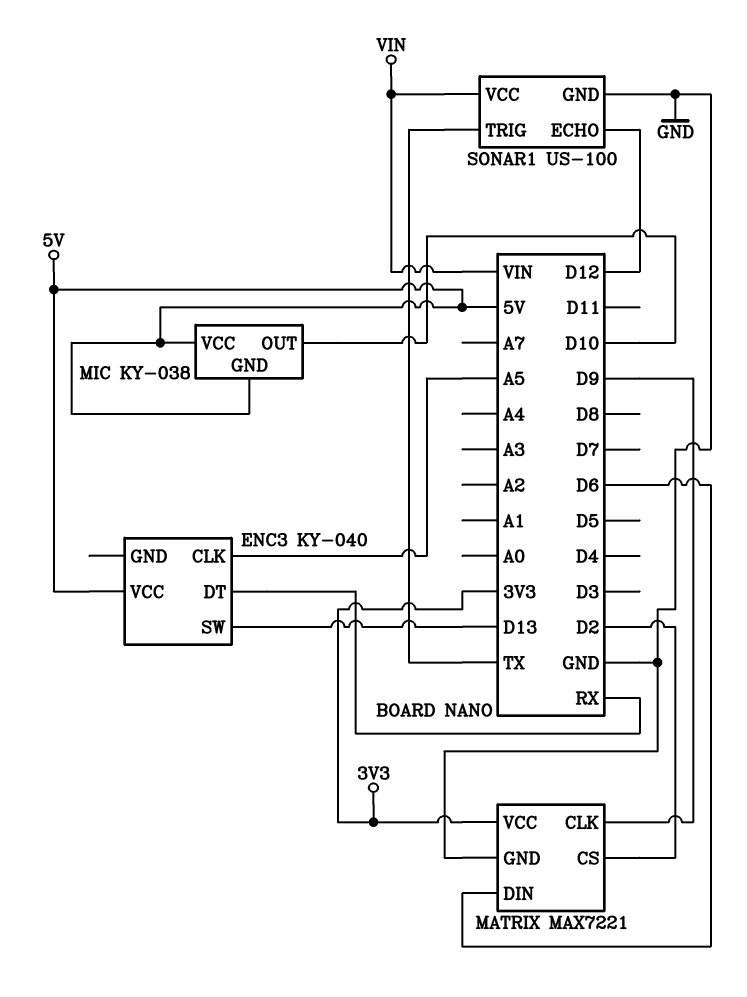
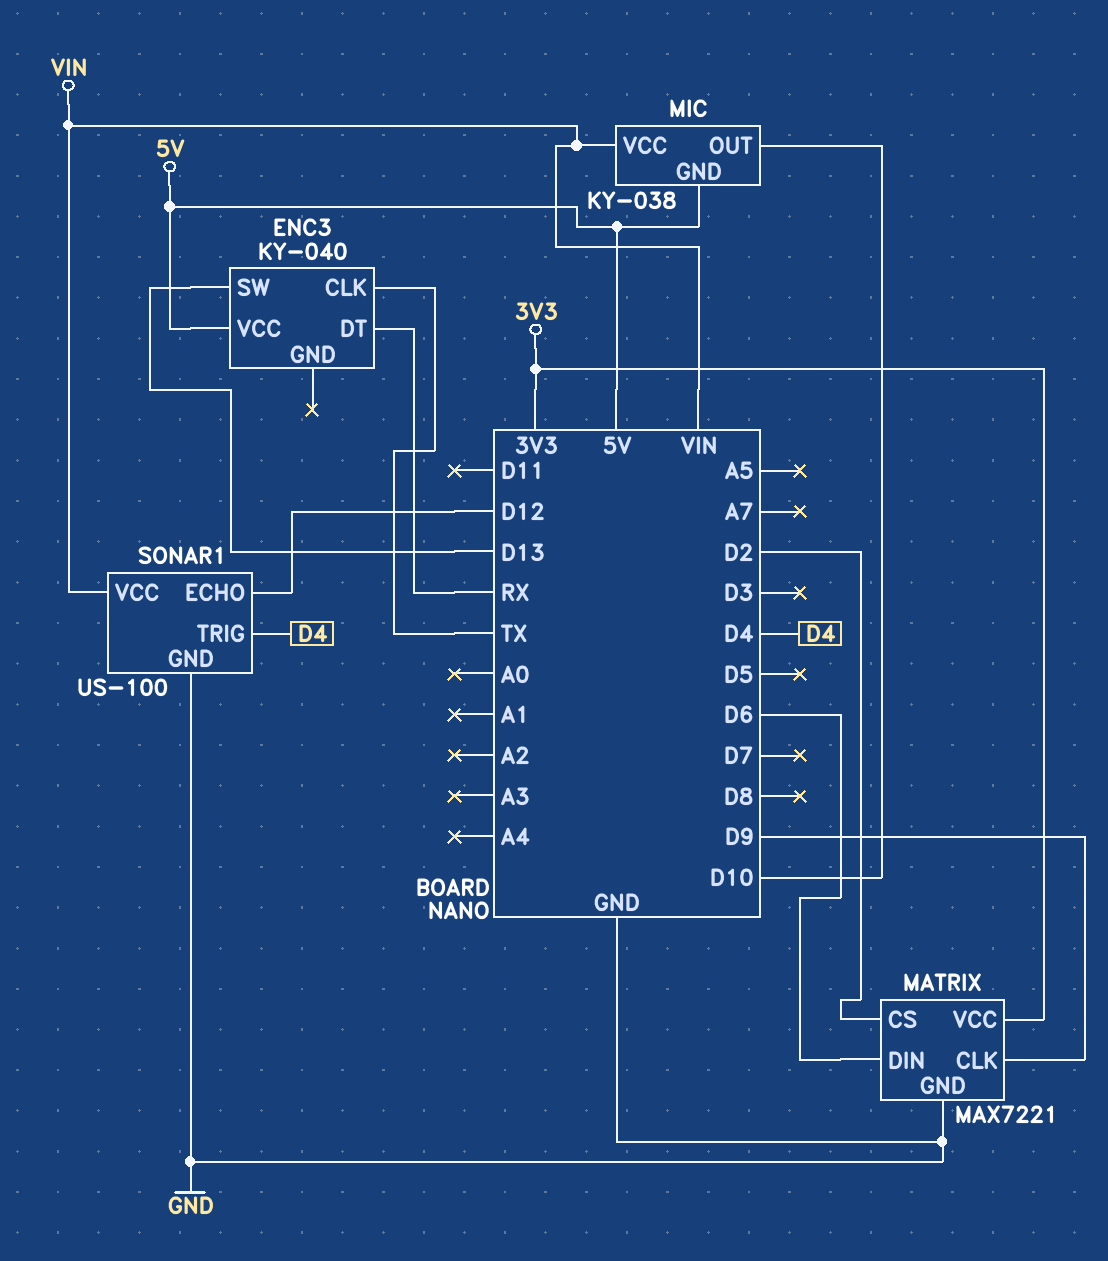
ENC3 pin CLK: A5 -> TX
MIC pin VCC: 5V -> VIN
SONAR1 pin TRIG: TX -> D4

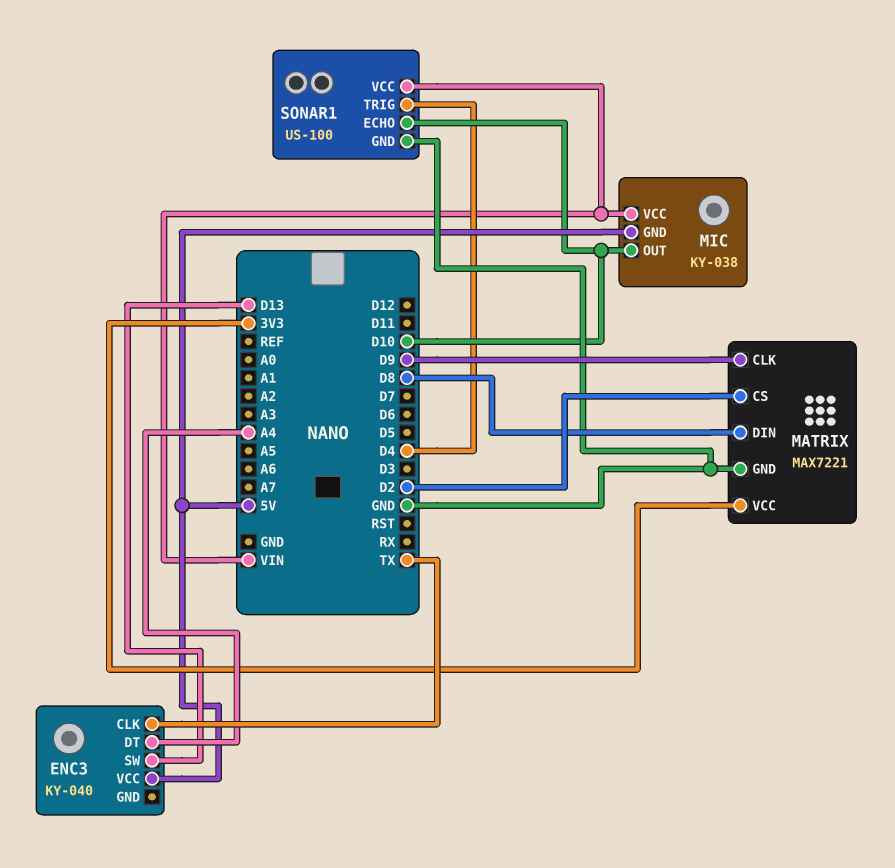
ENC3 pin DT: RX -> A4
MATRIX pin DIN: D6 -> D8
SONAR1 pin ECHO: D12 -> D10

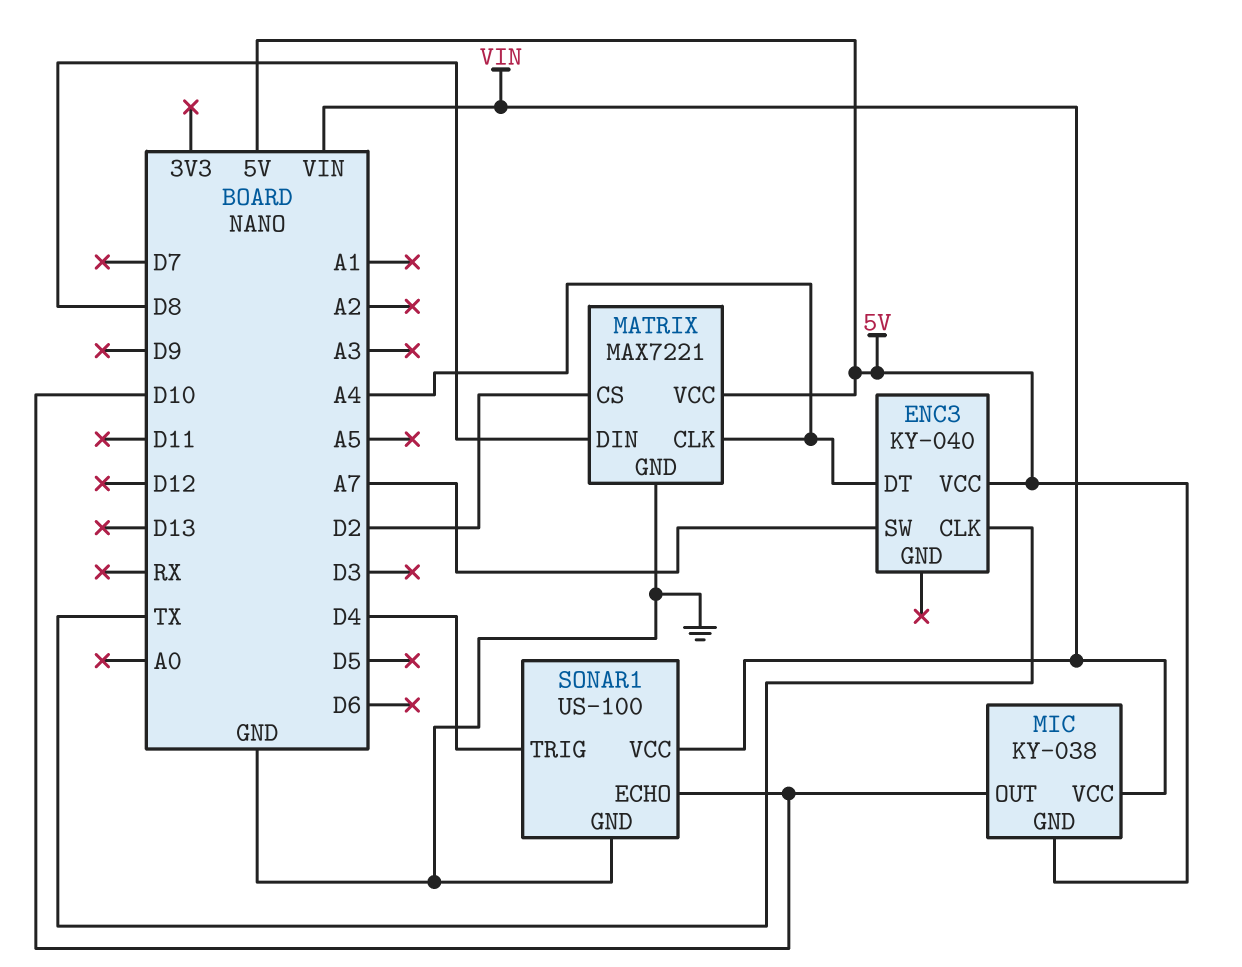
ENC3 pin SW: D13 -> A7
MATRIX pin CLK: D9 -> A4
MATRIX pin VCC: 3V3 -> 5V

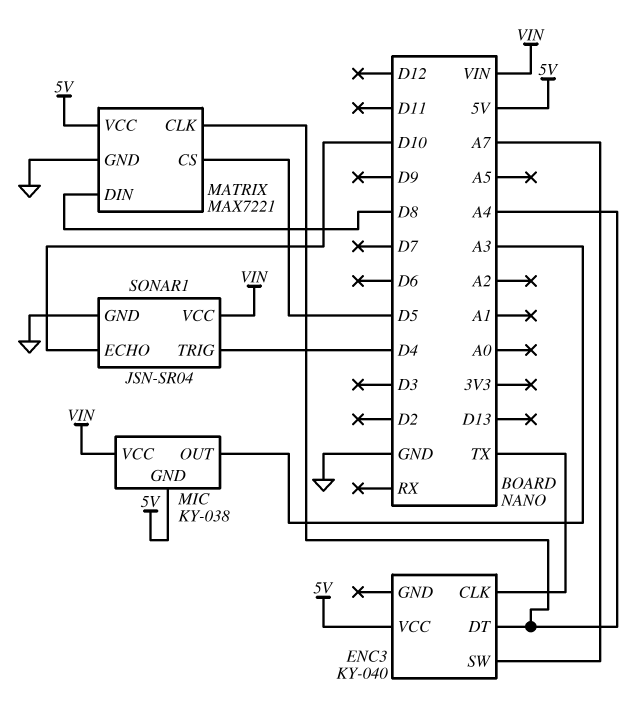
MATRIX pin CS: D2 -> D5
MIC pin OUT: D10 -> A3
SONAR1: US-100 -> JSN-SR04

